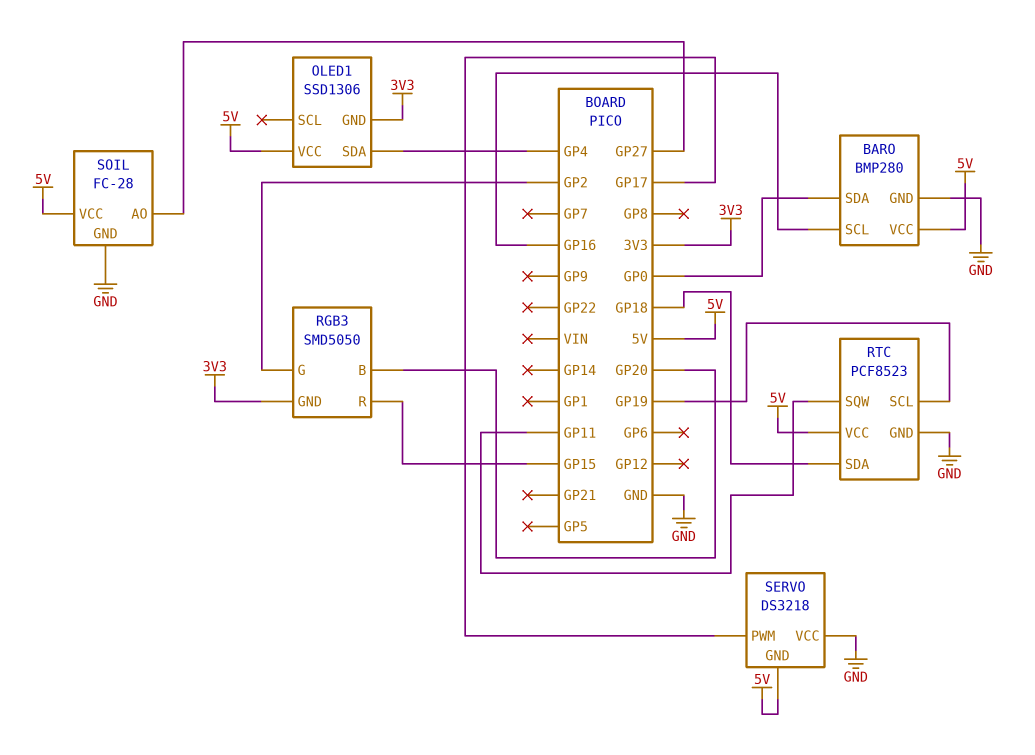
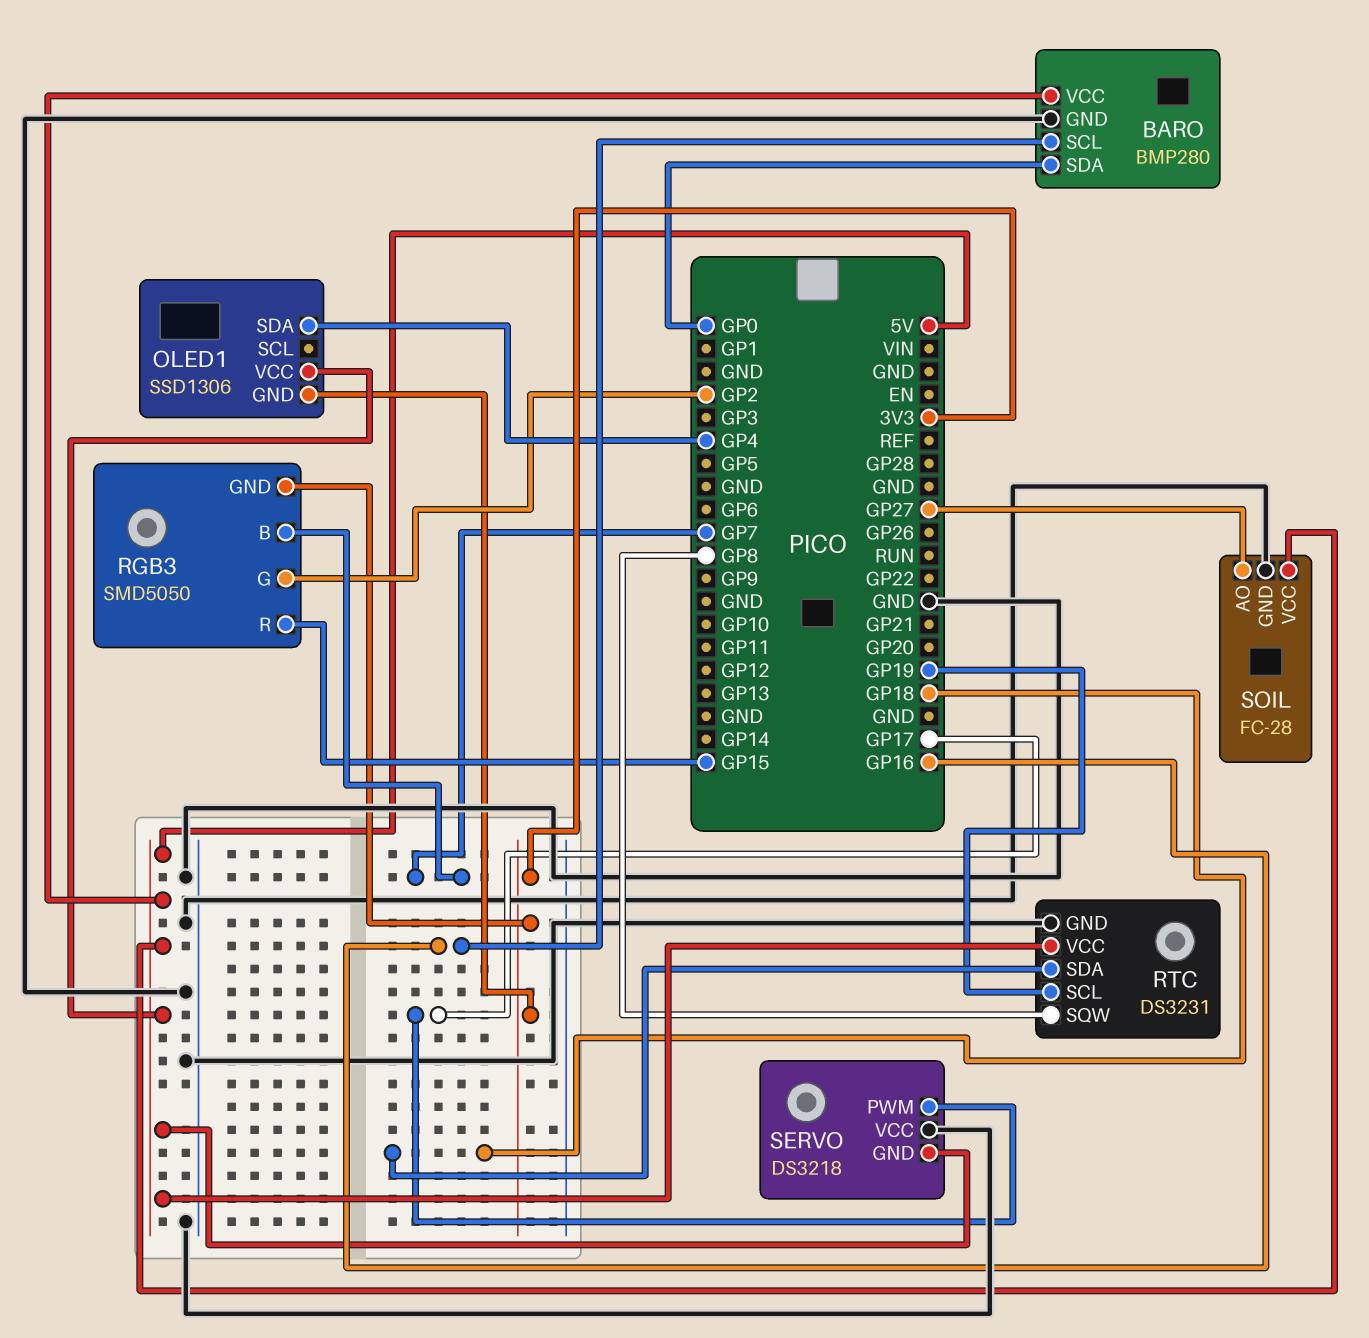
RGB3 pin B: GP20 -> GP7
RTC: PCF8523 -> DS3231
RTC pin SQW: GP11 -> GP8

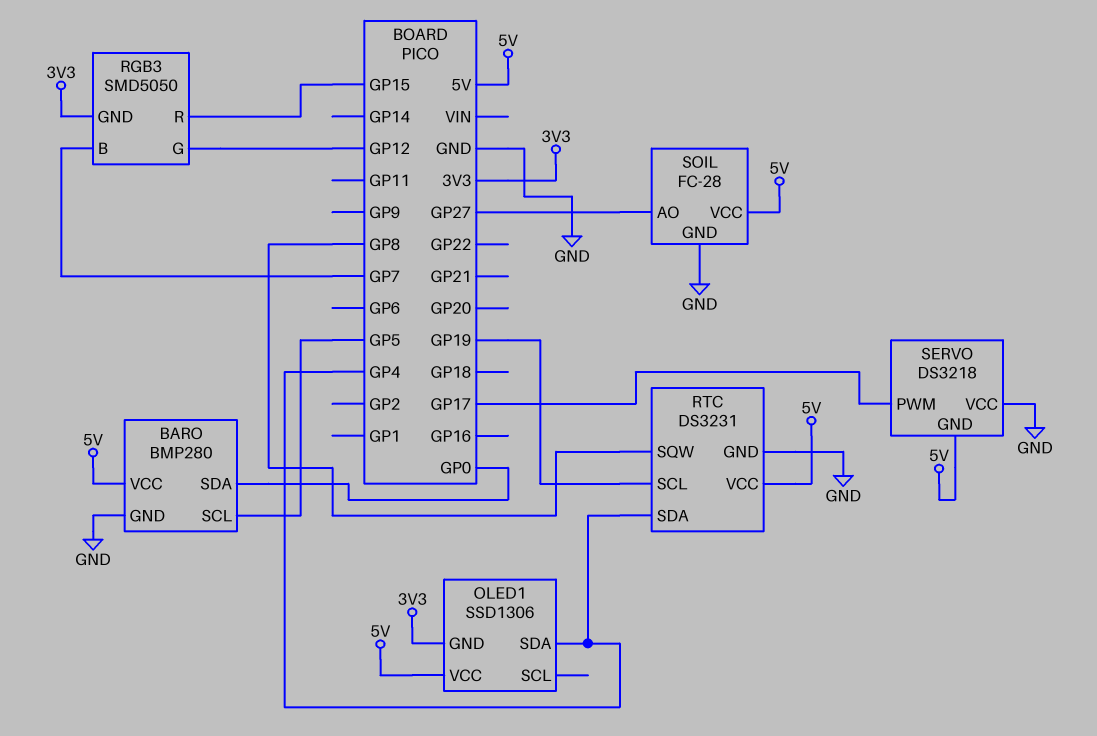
BARO pin SCL: GP16 -> GP5
RGB3 pin G: GP2 -> GP12
RTC pin SDA: GP18 -> GP4

